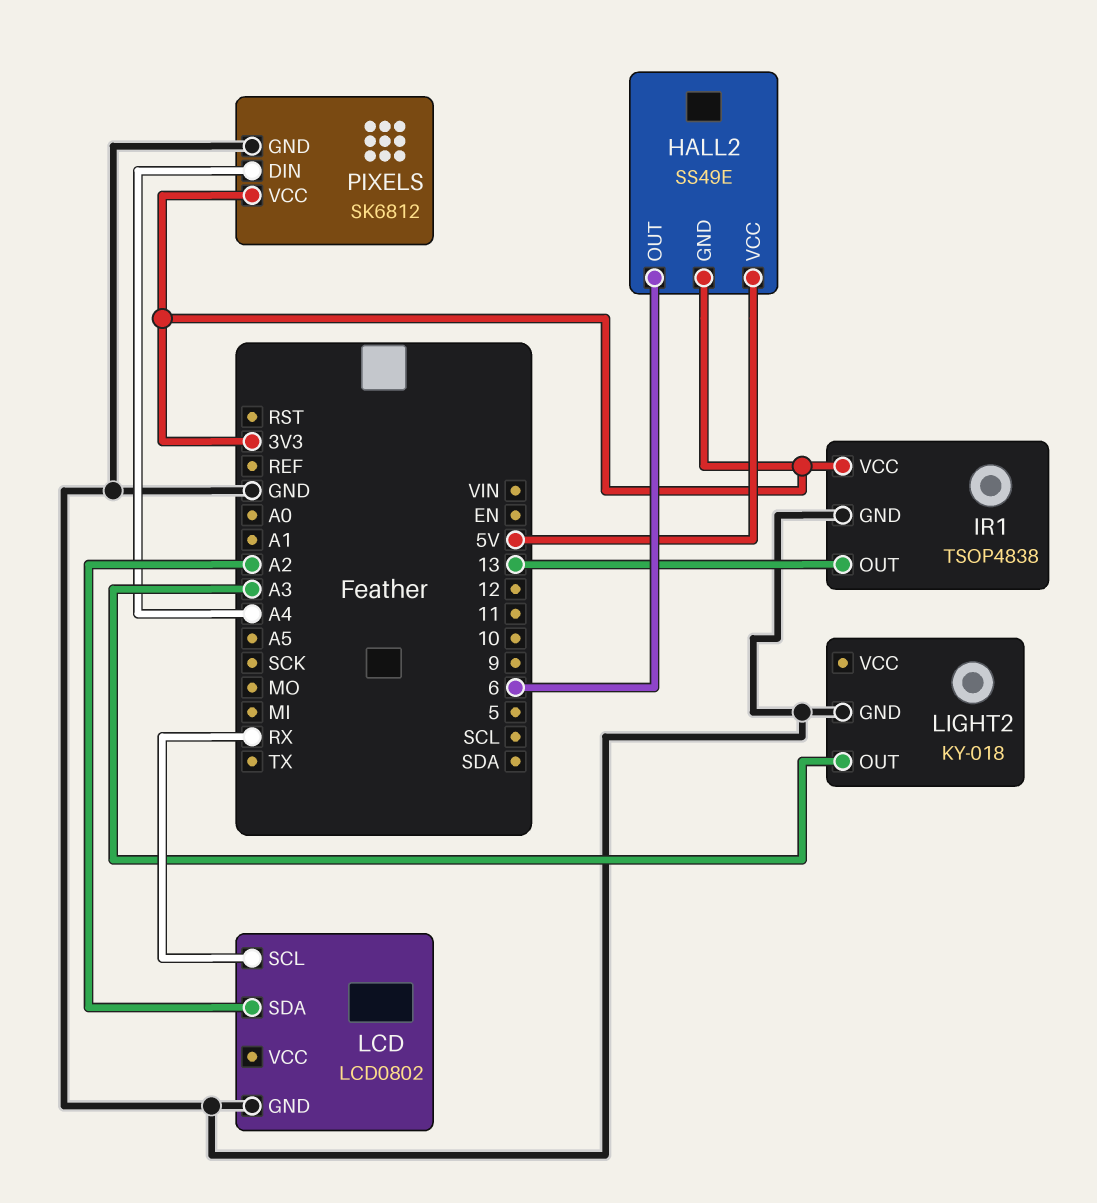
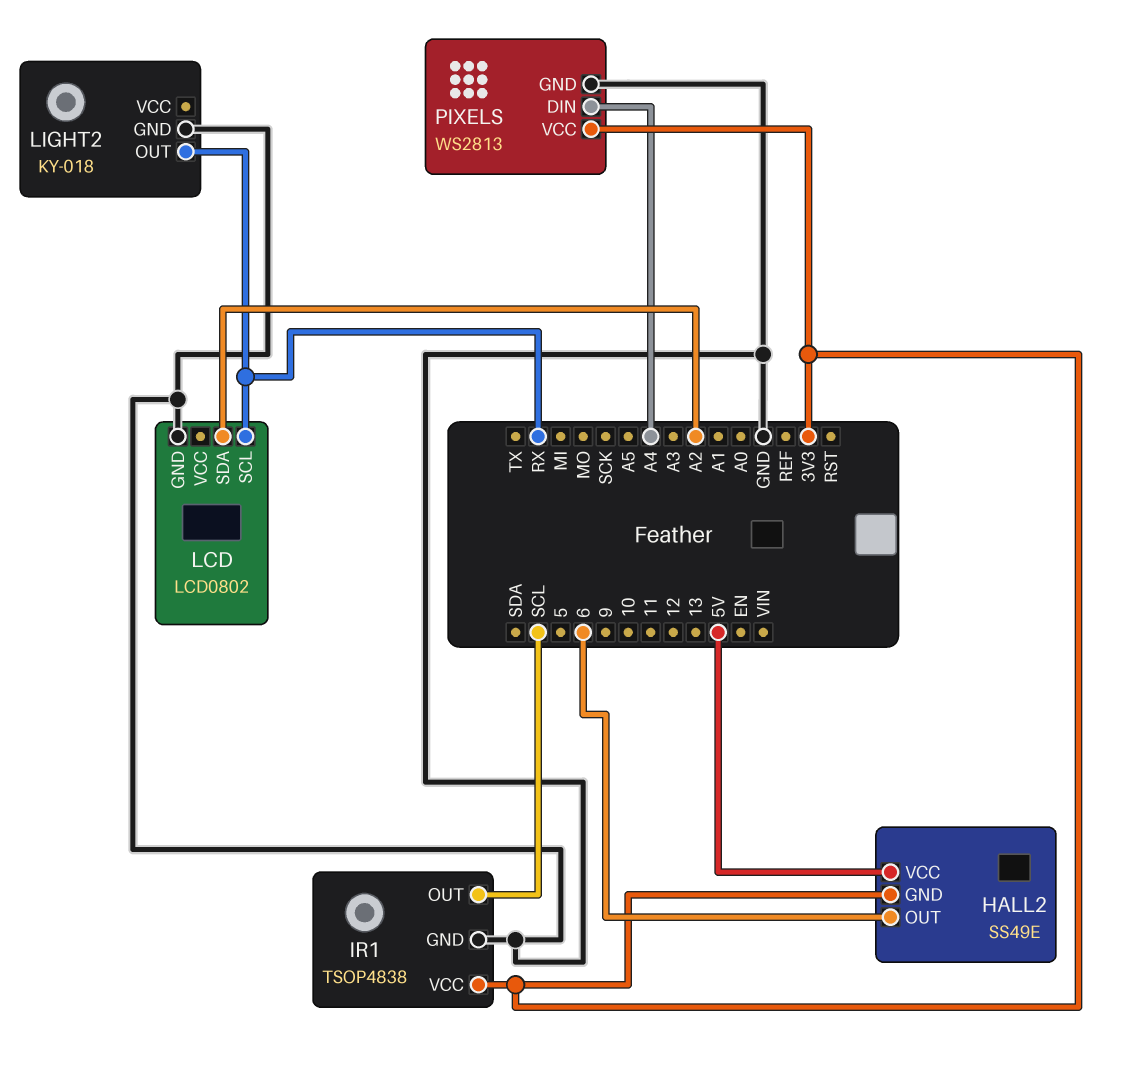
IR1 pin OUT: 13 -> SCL
LIGHT2 pin OUT: A3 -> RX
PIXELS: SK6812 -> WS2813

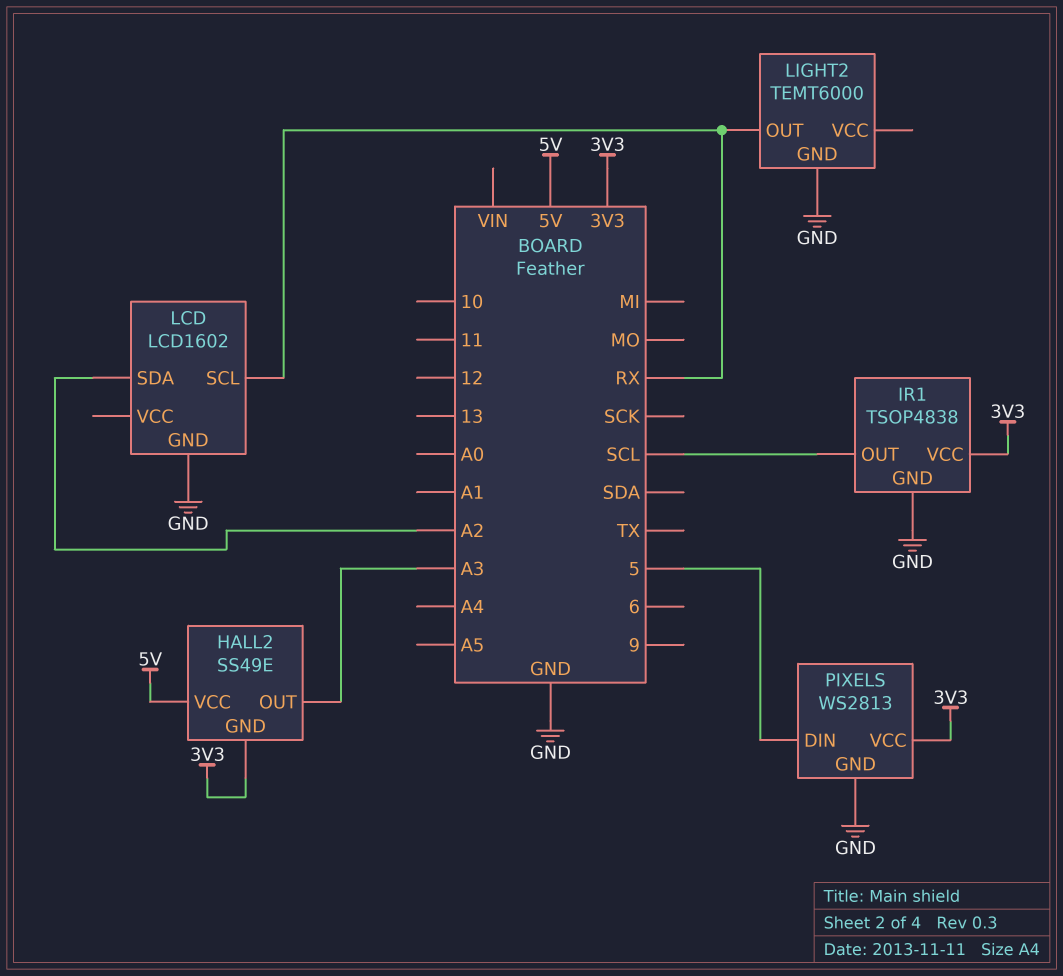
HALL2 pin OUT: 6 -> A3
LCD: LCD0802 -> LCD1602
LIGHT2: KY-018 -> TEMT6000
PIXELS pin DIN: A4 -> 5

